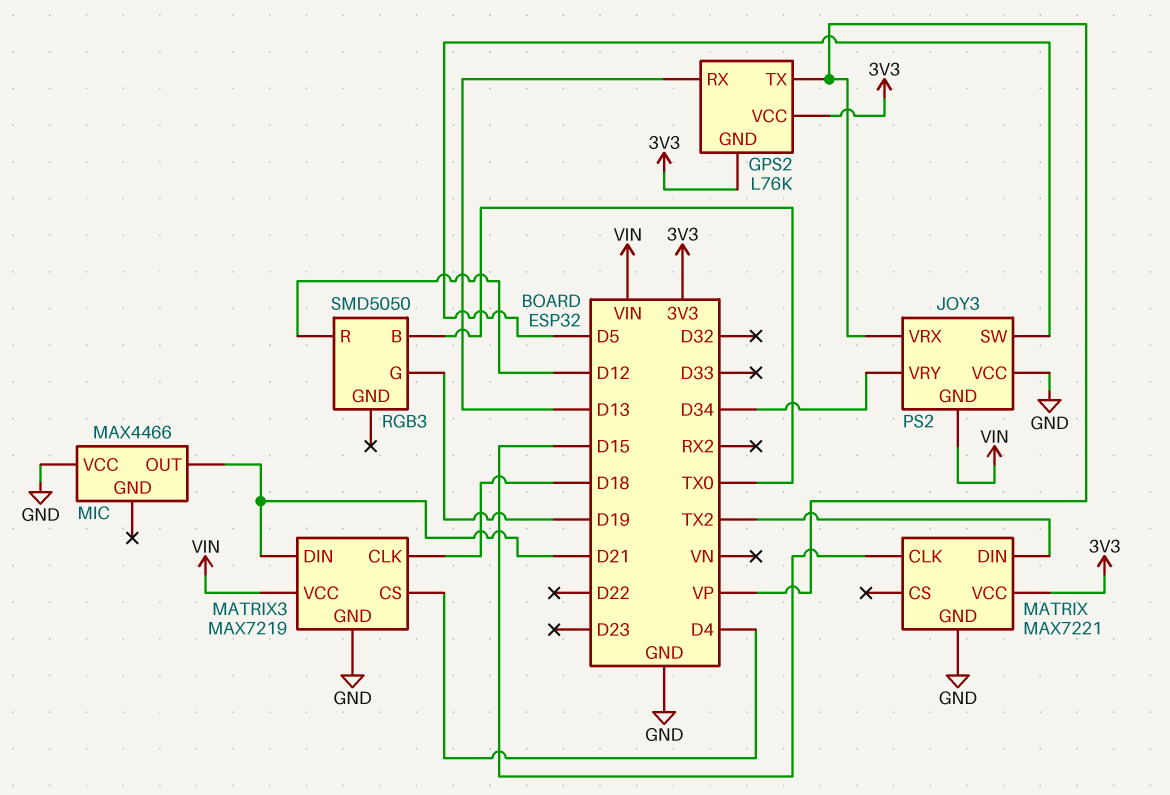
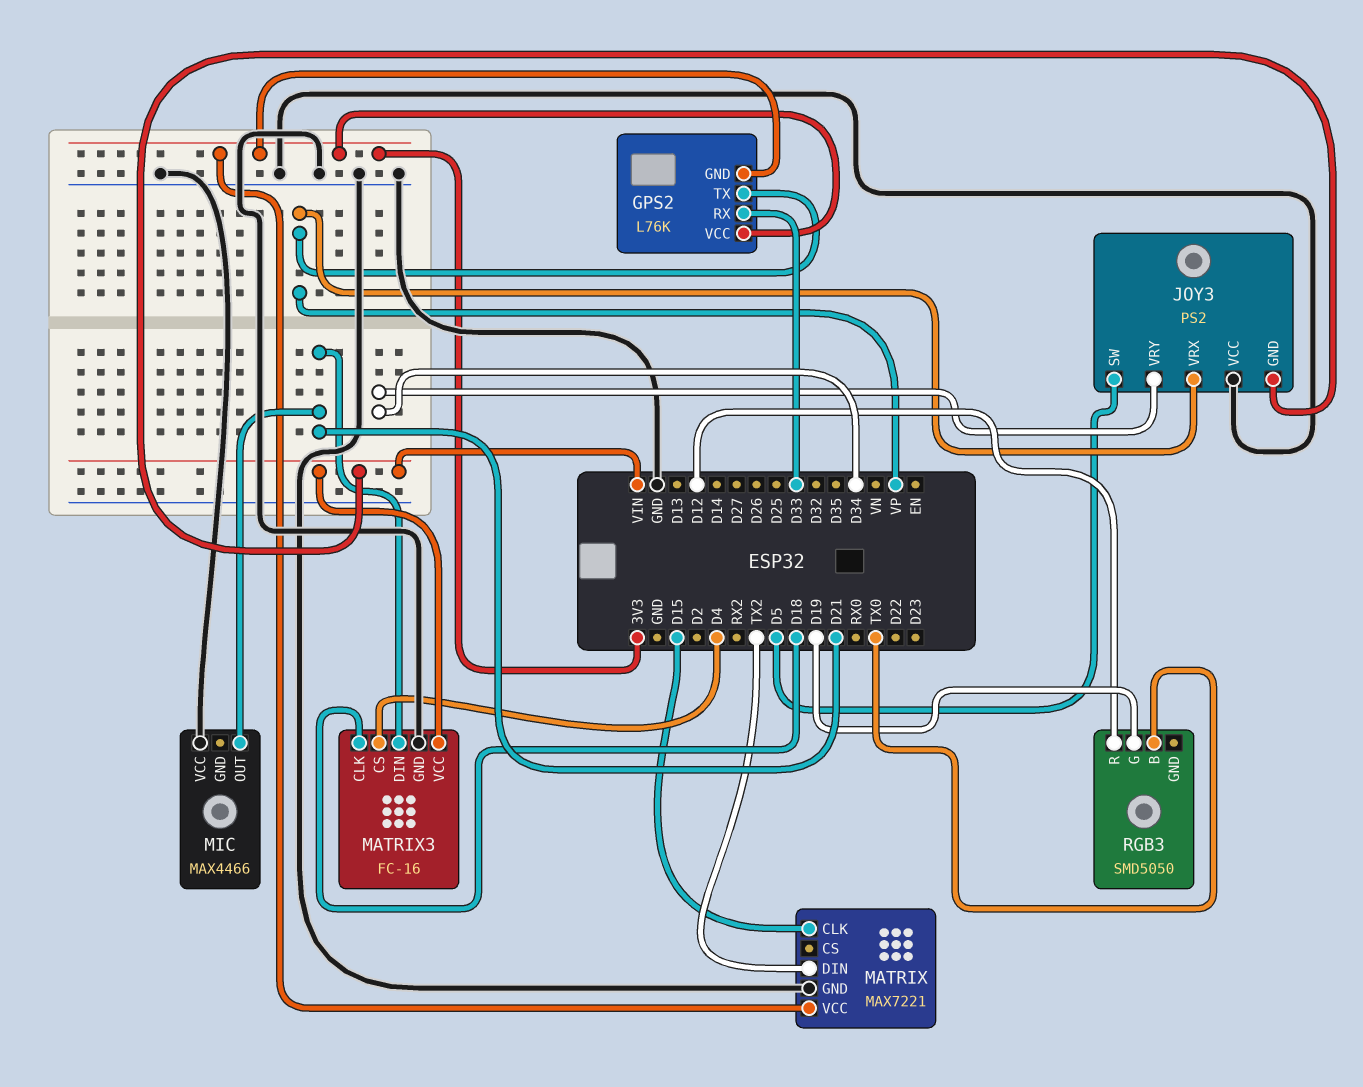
GPS2 pin RX: D13 -> D33
MATRIX3: MAX7219 -> FC-16

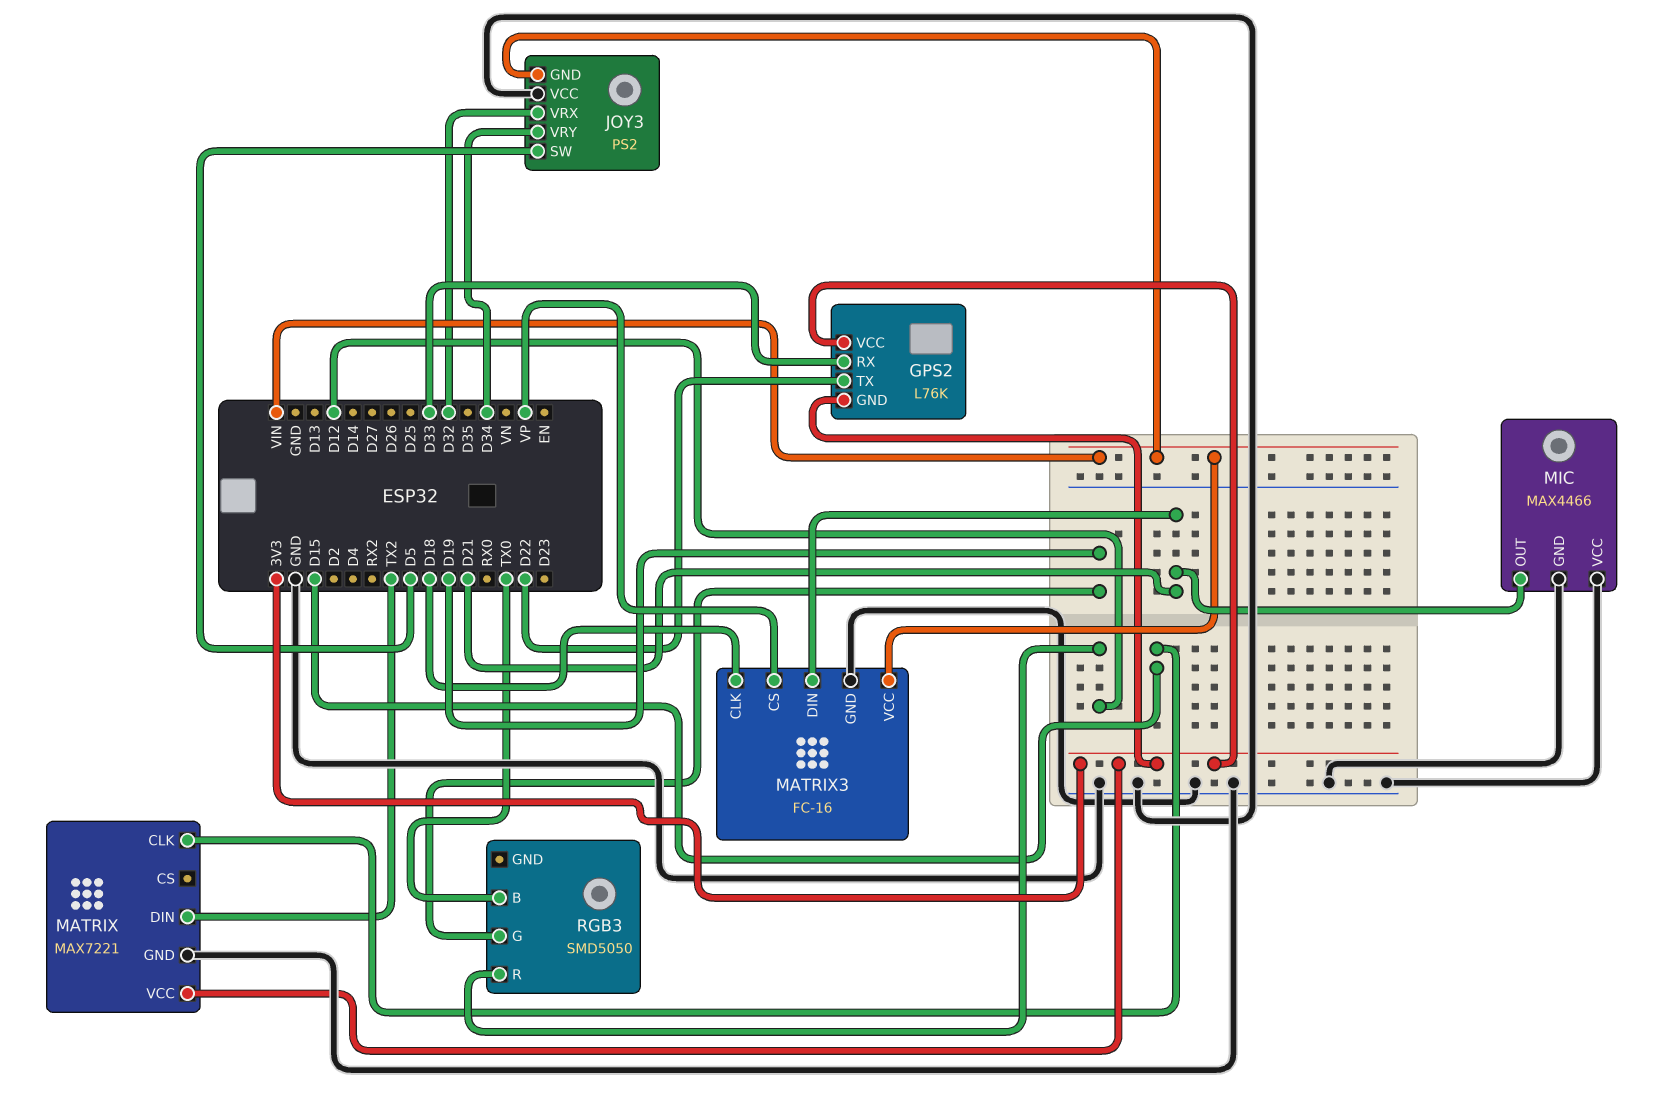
GPS2 pin TX: VP -> D22
JOY3 pin VRX: VP -> D32
MATRIX3 pin CS: D4 -> VP
MIC pin GND: none -> GND

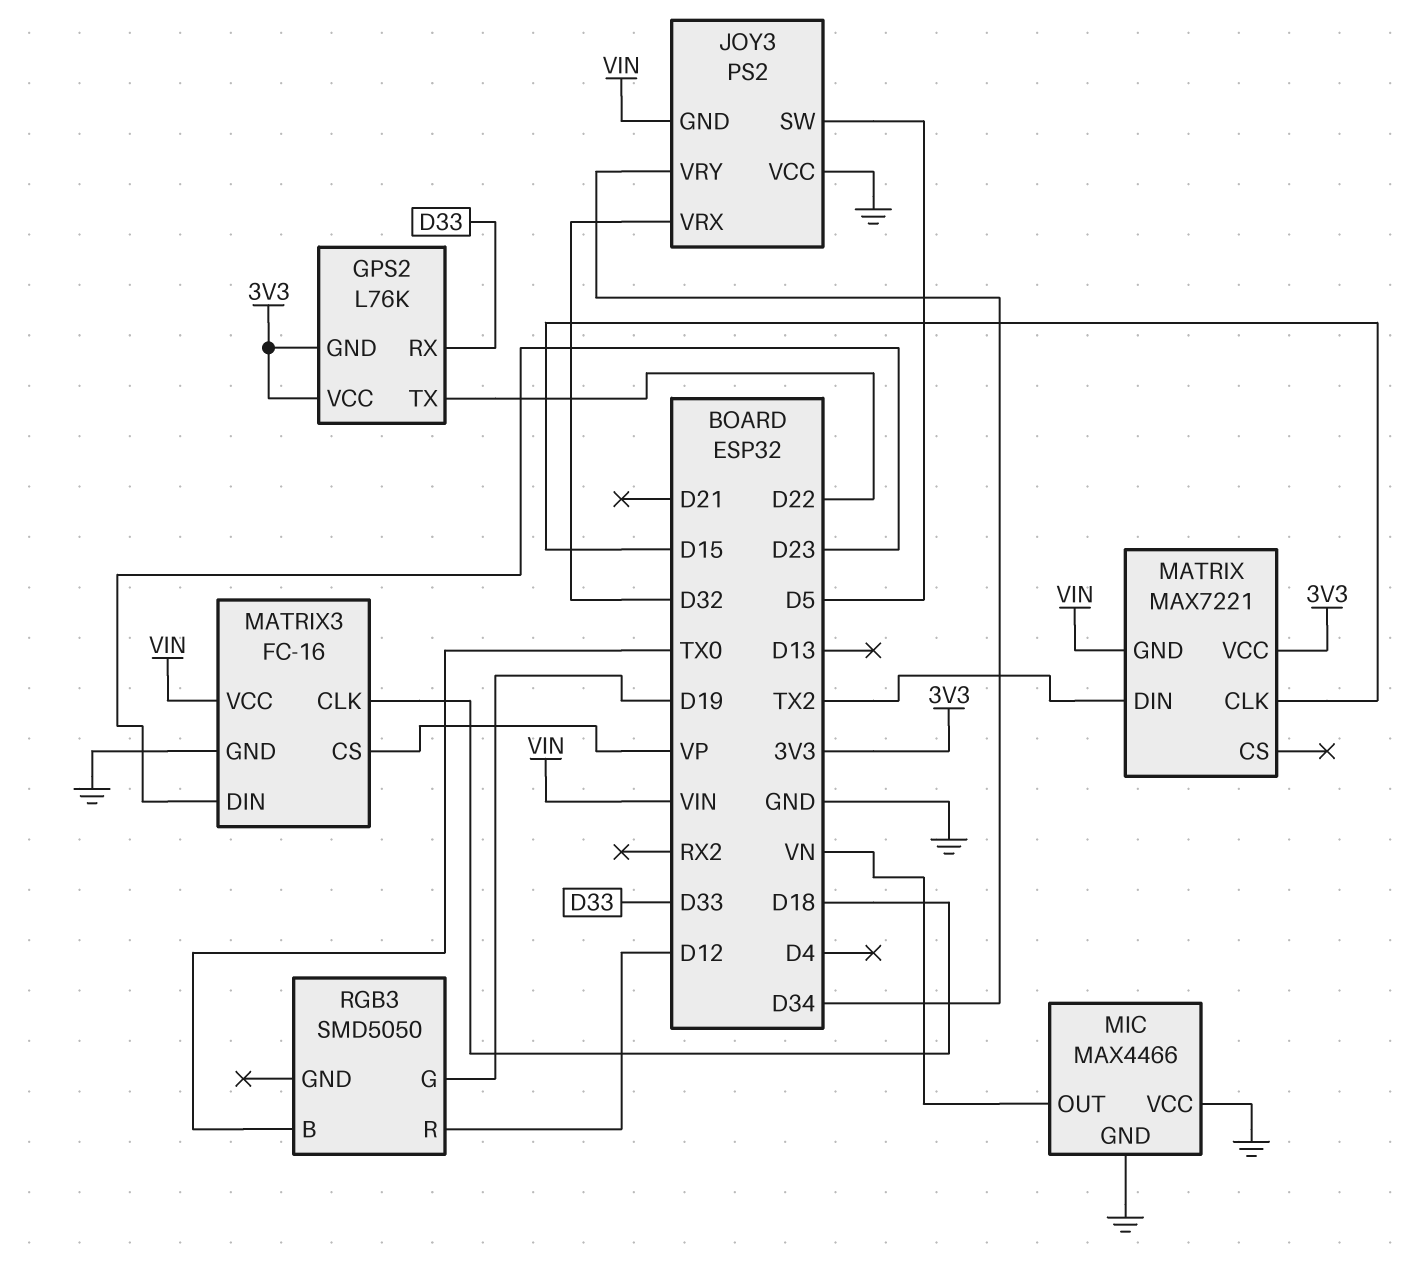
MATRIX pin GND: GND -> VIN
MATRIX3 pin DIN: D21 -> D23
MIC pin OUT: D21 -> VN

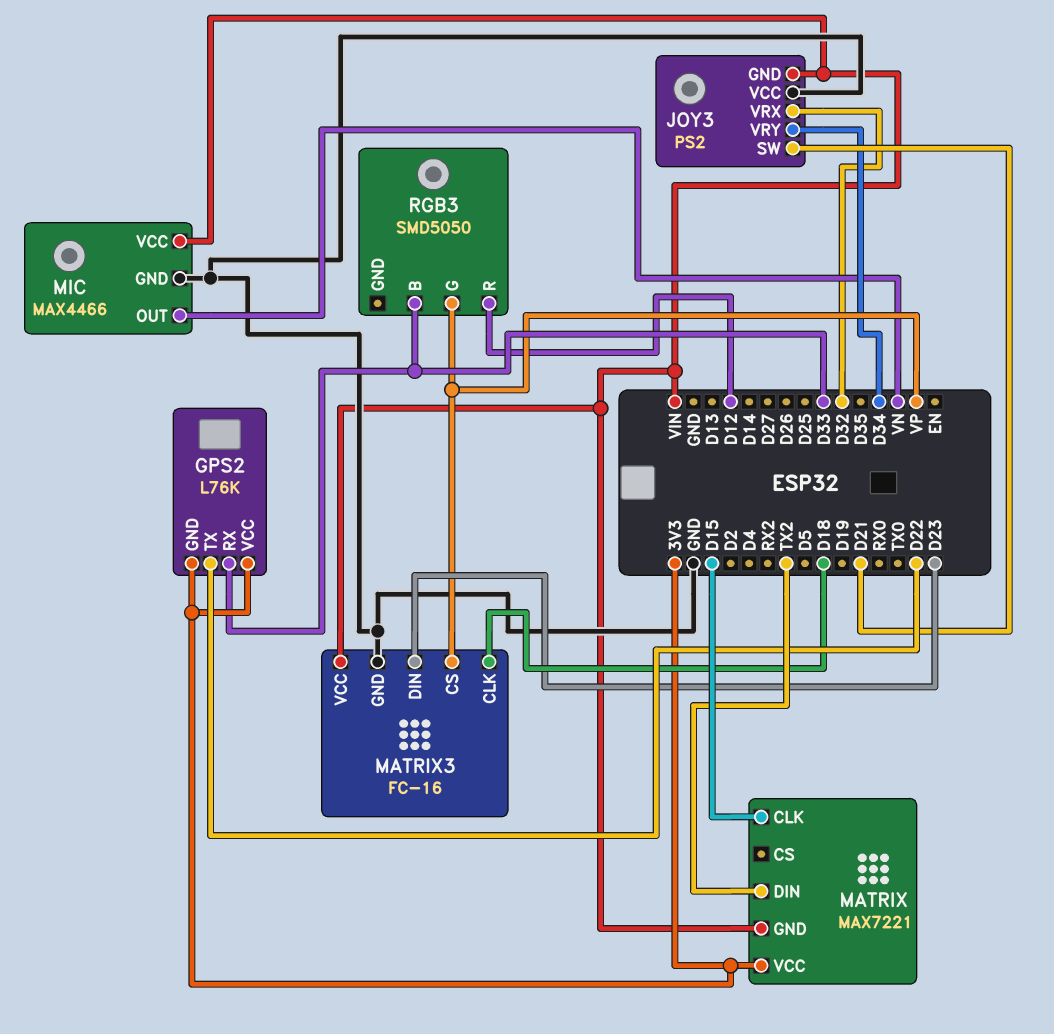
JOY3 pin SW: D5 -> D21
MIC pin VCC: GND -> VIN
RGB3 pin B: TX0 -> D33
RGB3 pin G: D19 -> VP

